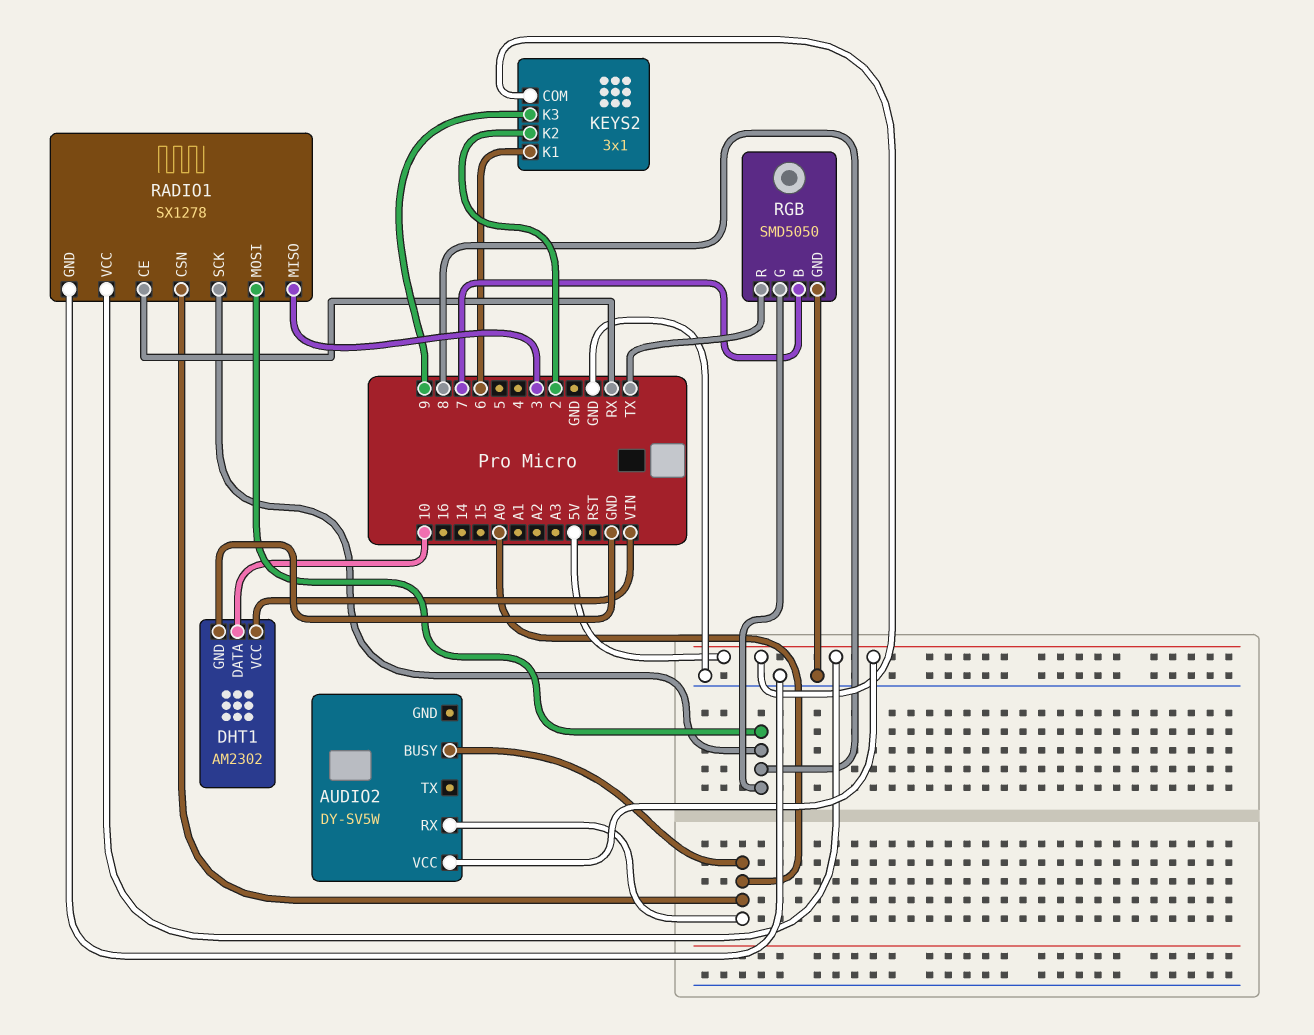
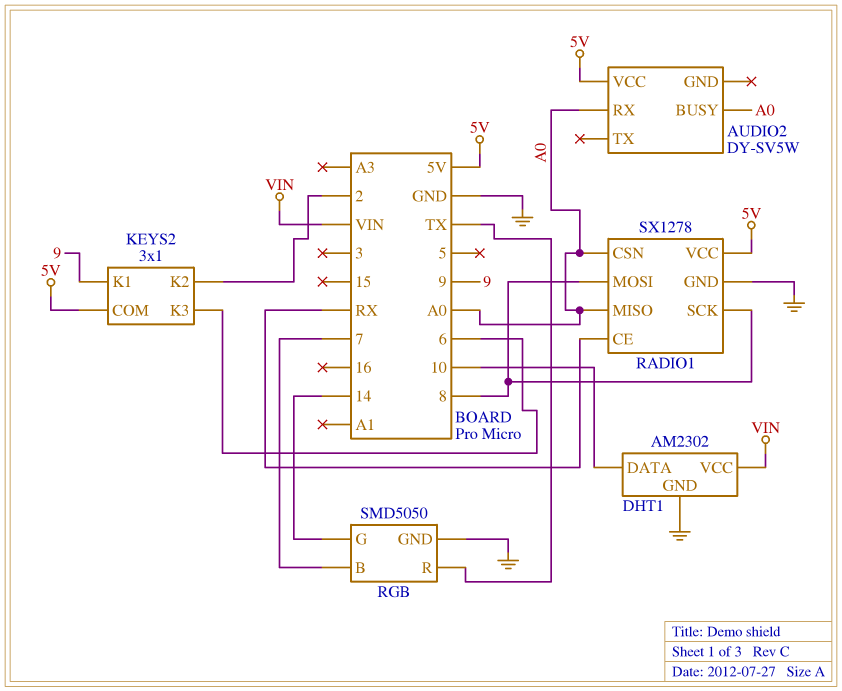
KEYS2 pin K1: 6 -> 9
KEYS2 pin K3: 9 -> 6
RADIO1 pin MISO: 3 -> A0
RGB pin G: 8 -> 14

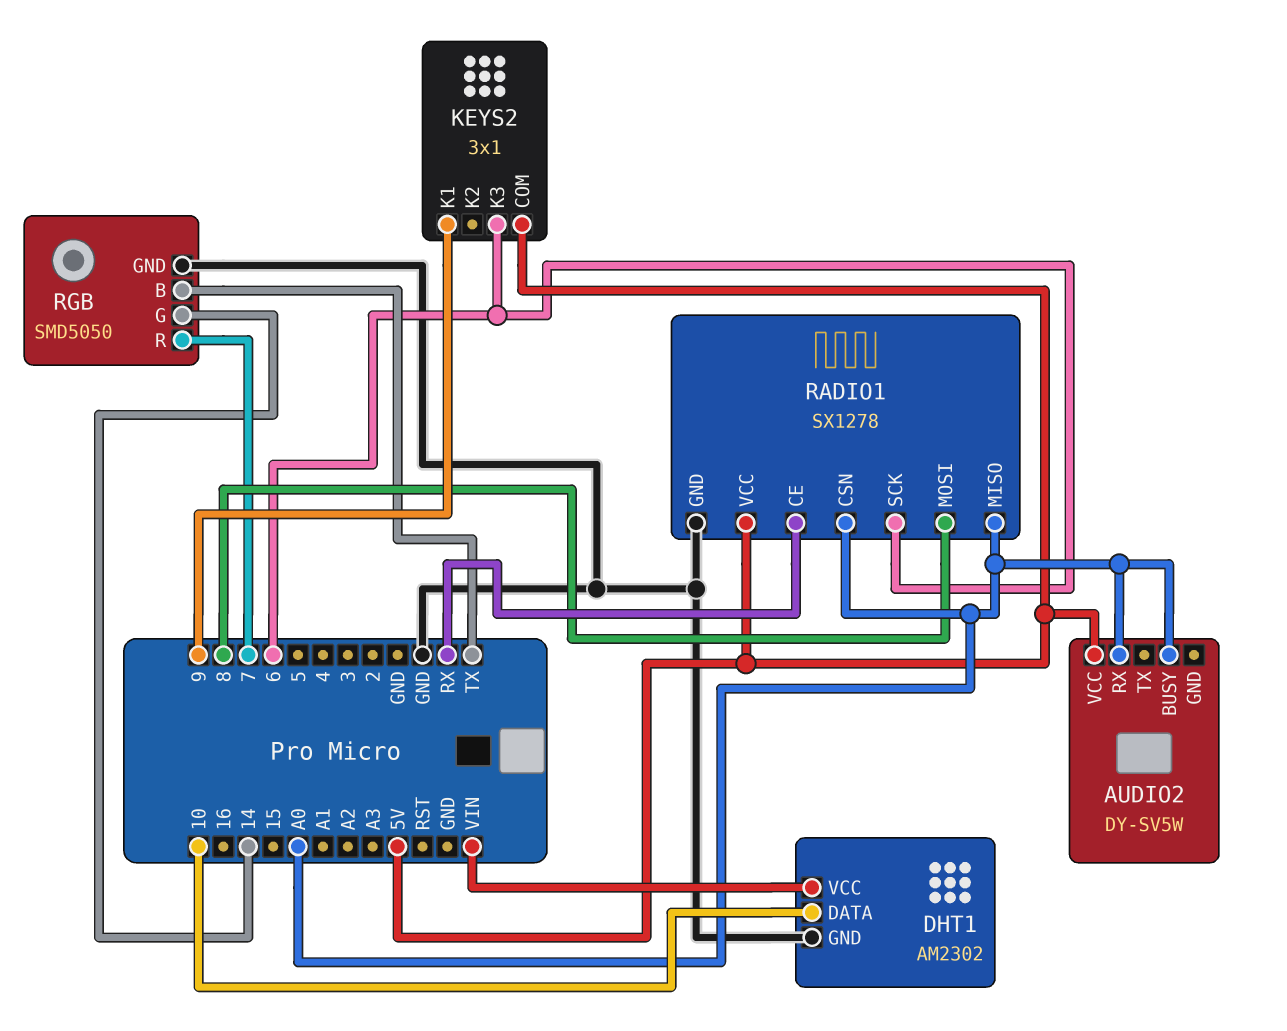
KEYS2 pin K2: 2 -> none
RADIO1 pin SCK: 8 -> 6
RGB pin B: 7 -> TX
RGB pin R: TX -> 7

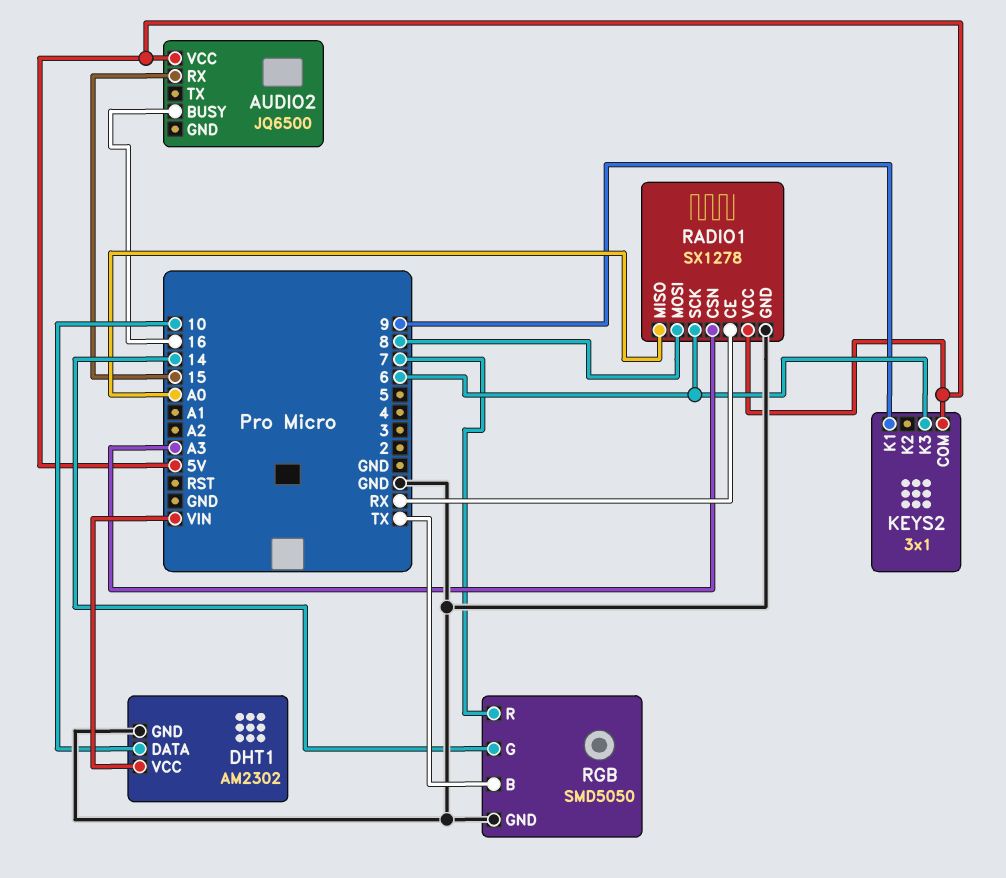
AUDIO2: DY-SV5W -> JQ6500
AUDIO2 pin BUSY: A0 -> 16
AUDIO2 pin RX: A0 -> 15
RADIO1 pin CSN: A0 -> A3

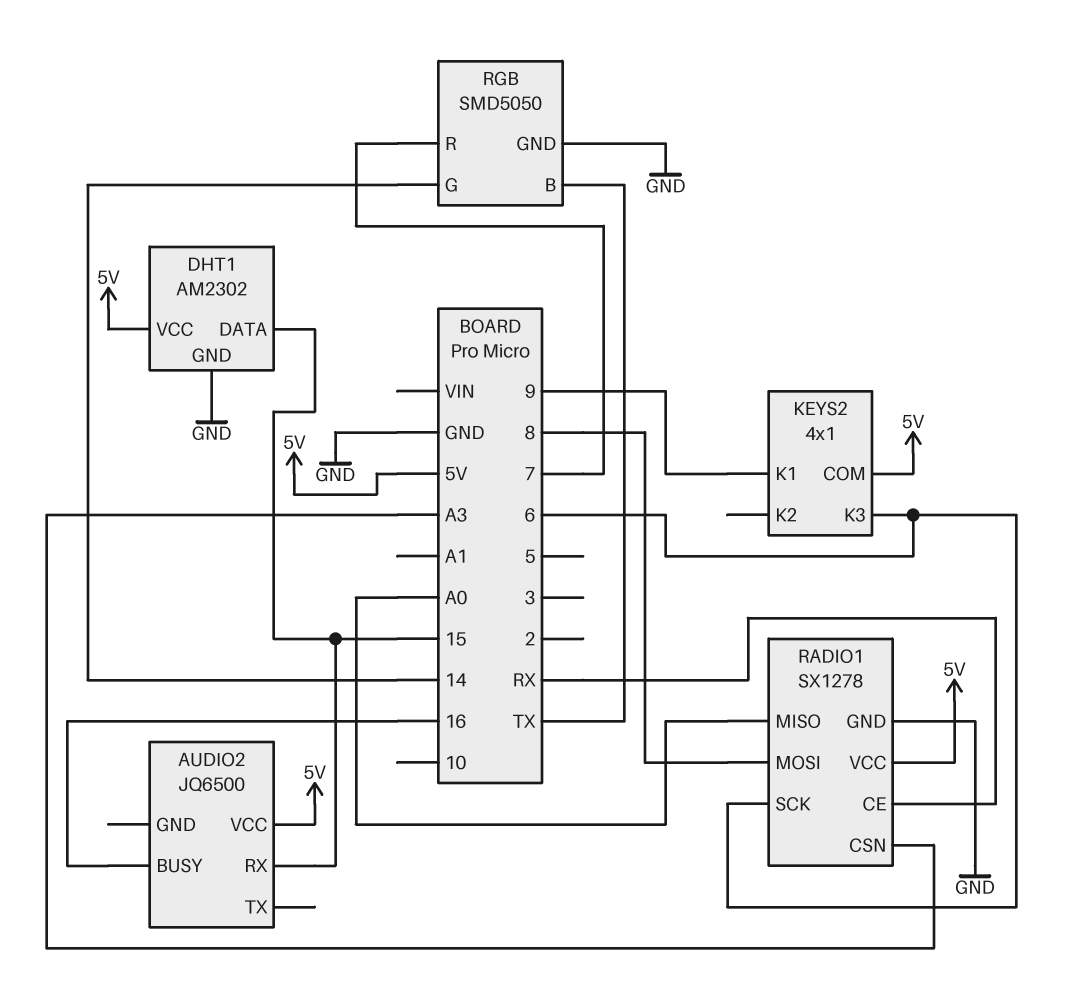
DHT1 pin DATA: 10 -> 15
DHT1 pin VCC: VIN -> 5V
KEYS2: 3x1 -> 4x1

